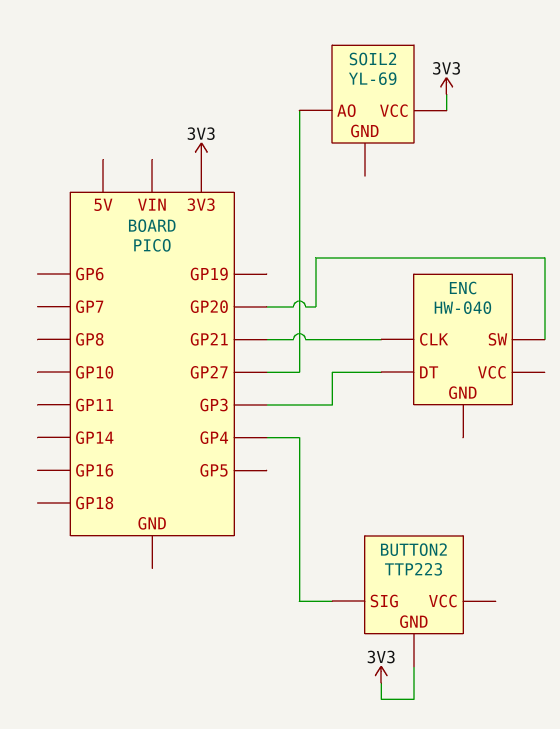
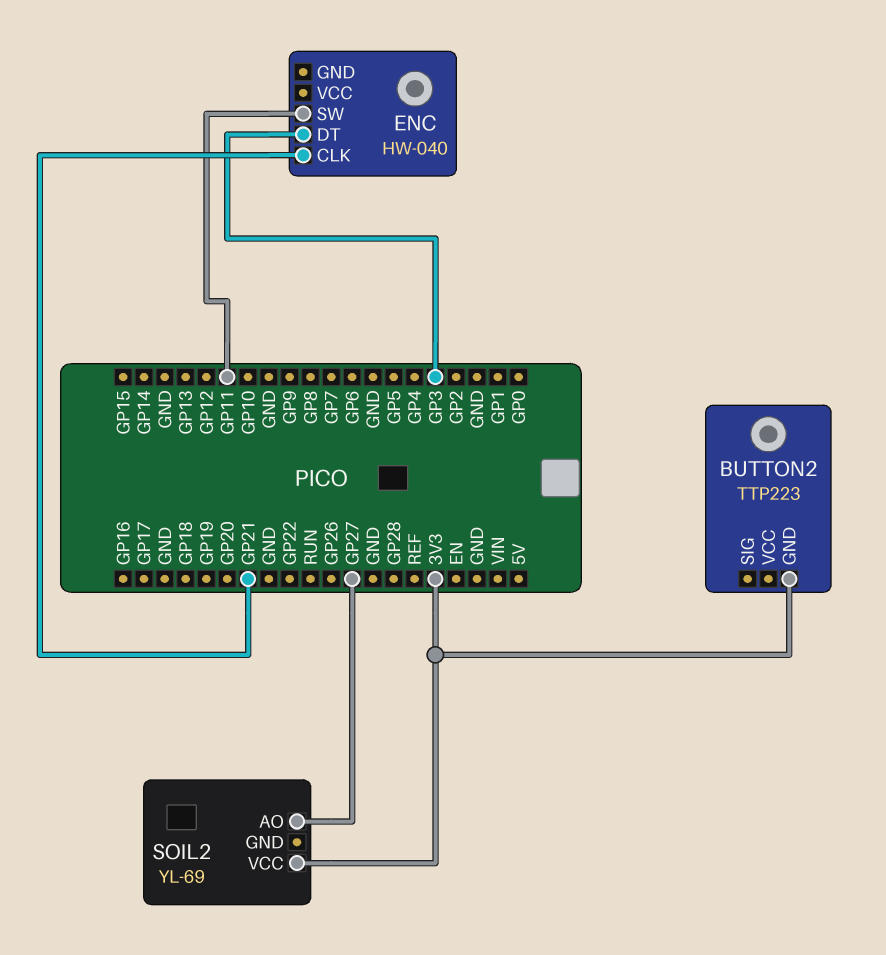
BUTTON2 pin SIG: GP4 -> none
ENC pin SW: GP20 -> GP11

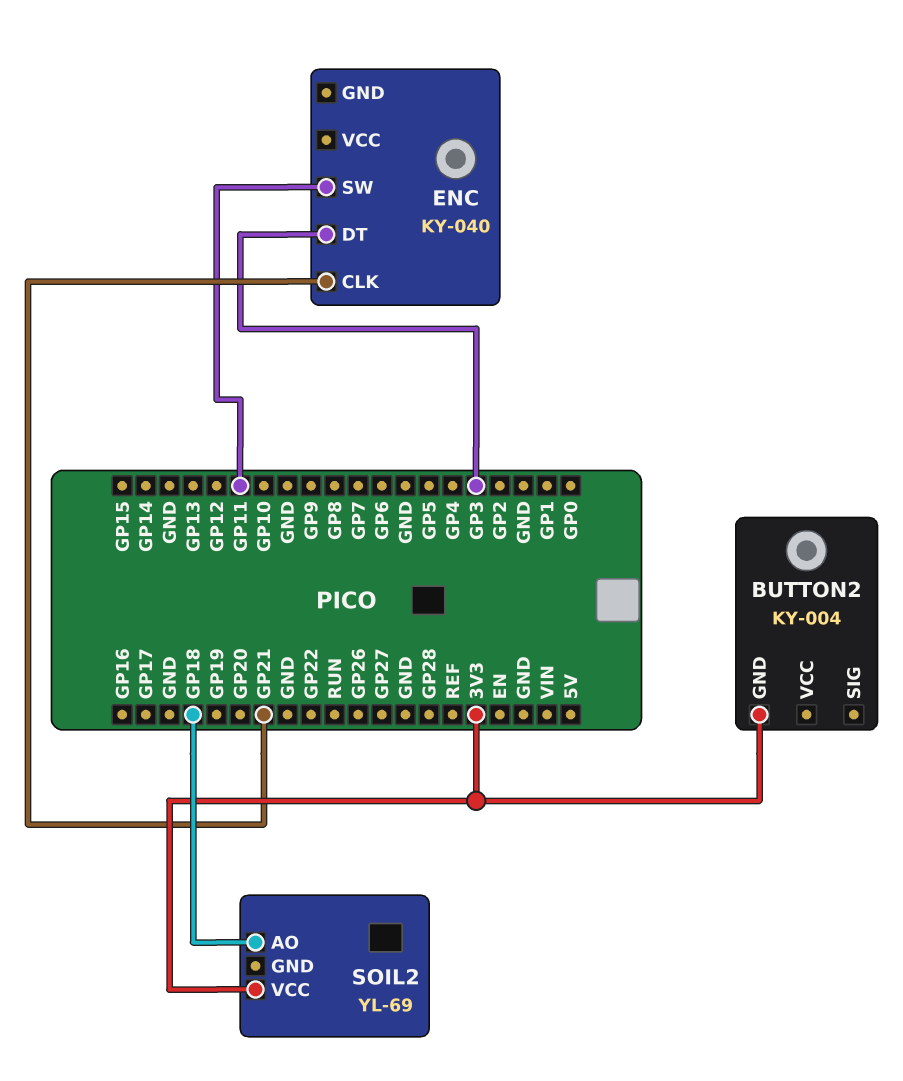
BUTTON2: TTP223 -> KY-004
ENC: HW-040 -> KY-040
SOIL2 pin AO: GP27 -> GP18

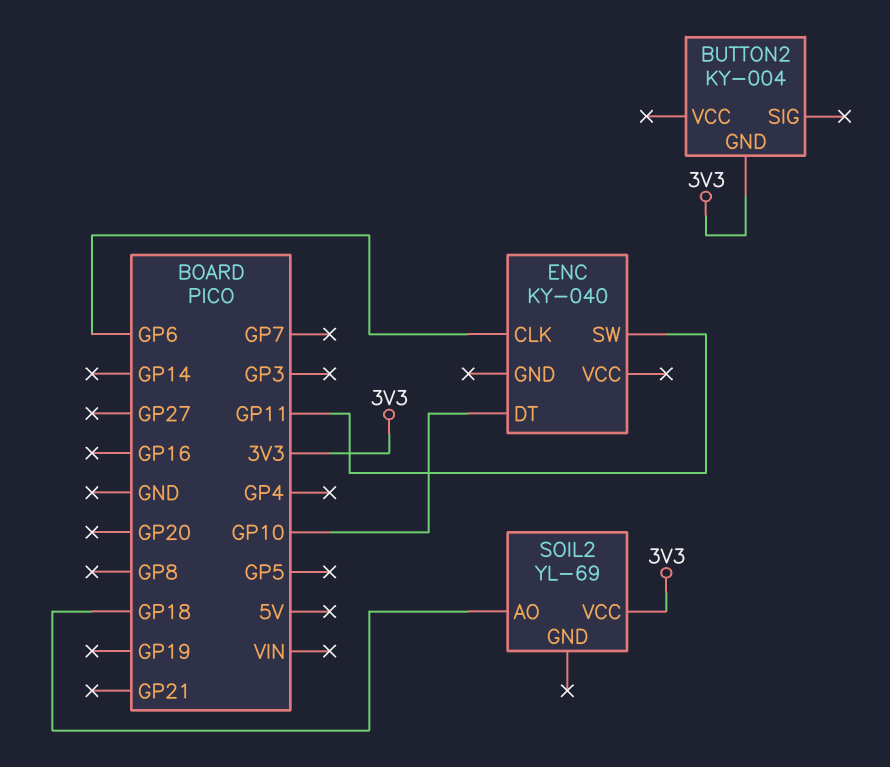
ENC pin CLK: GP21 -> GP6
ENC pin DT: GP3 -> GP10

